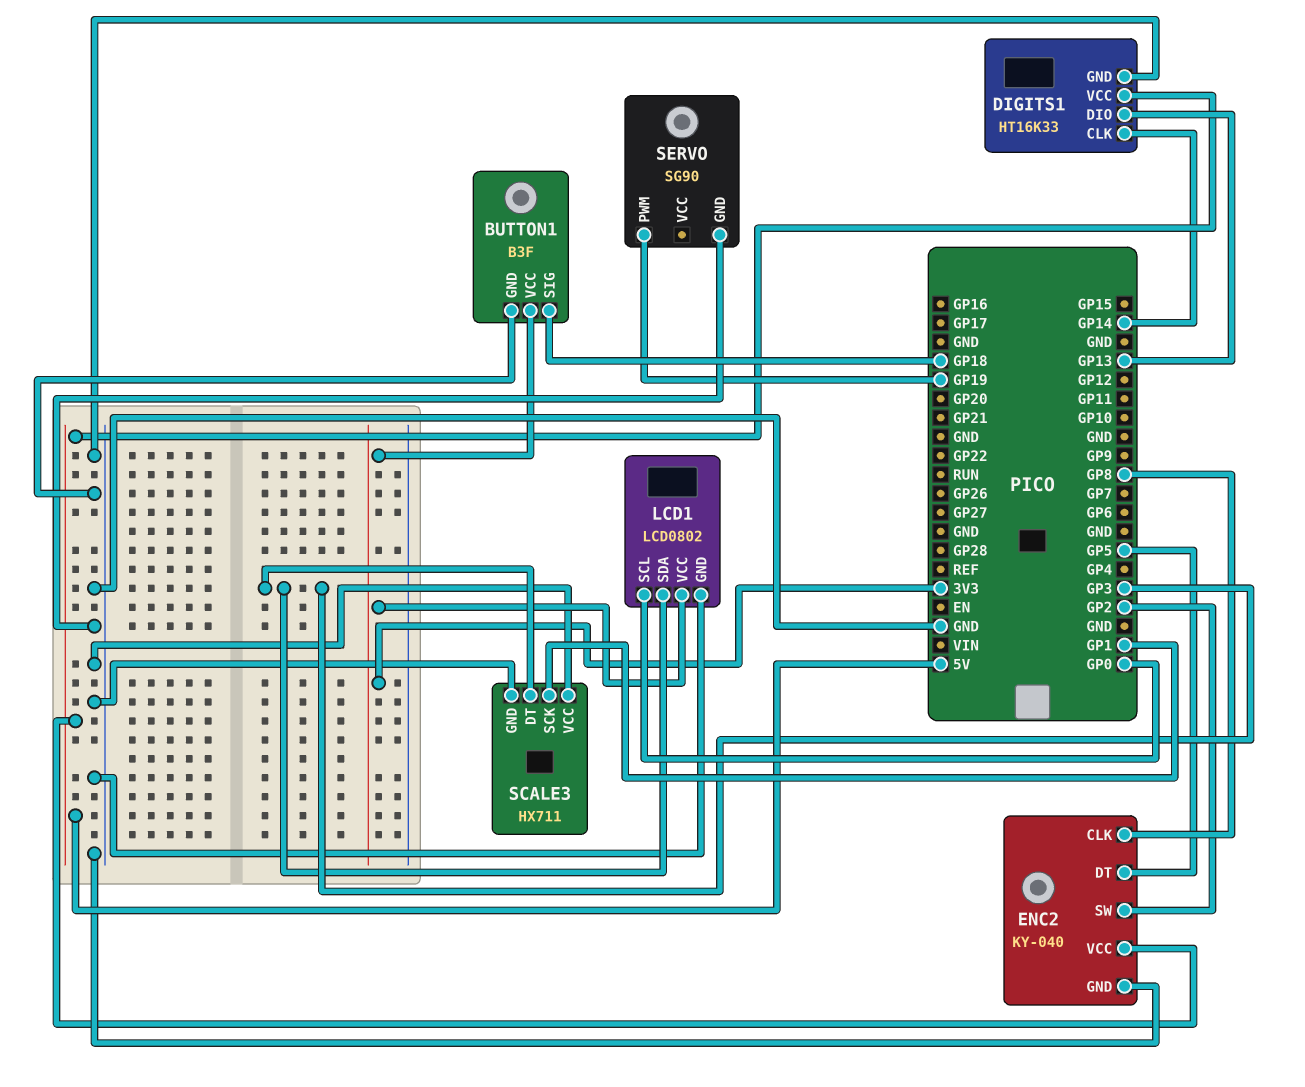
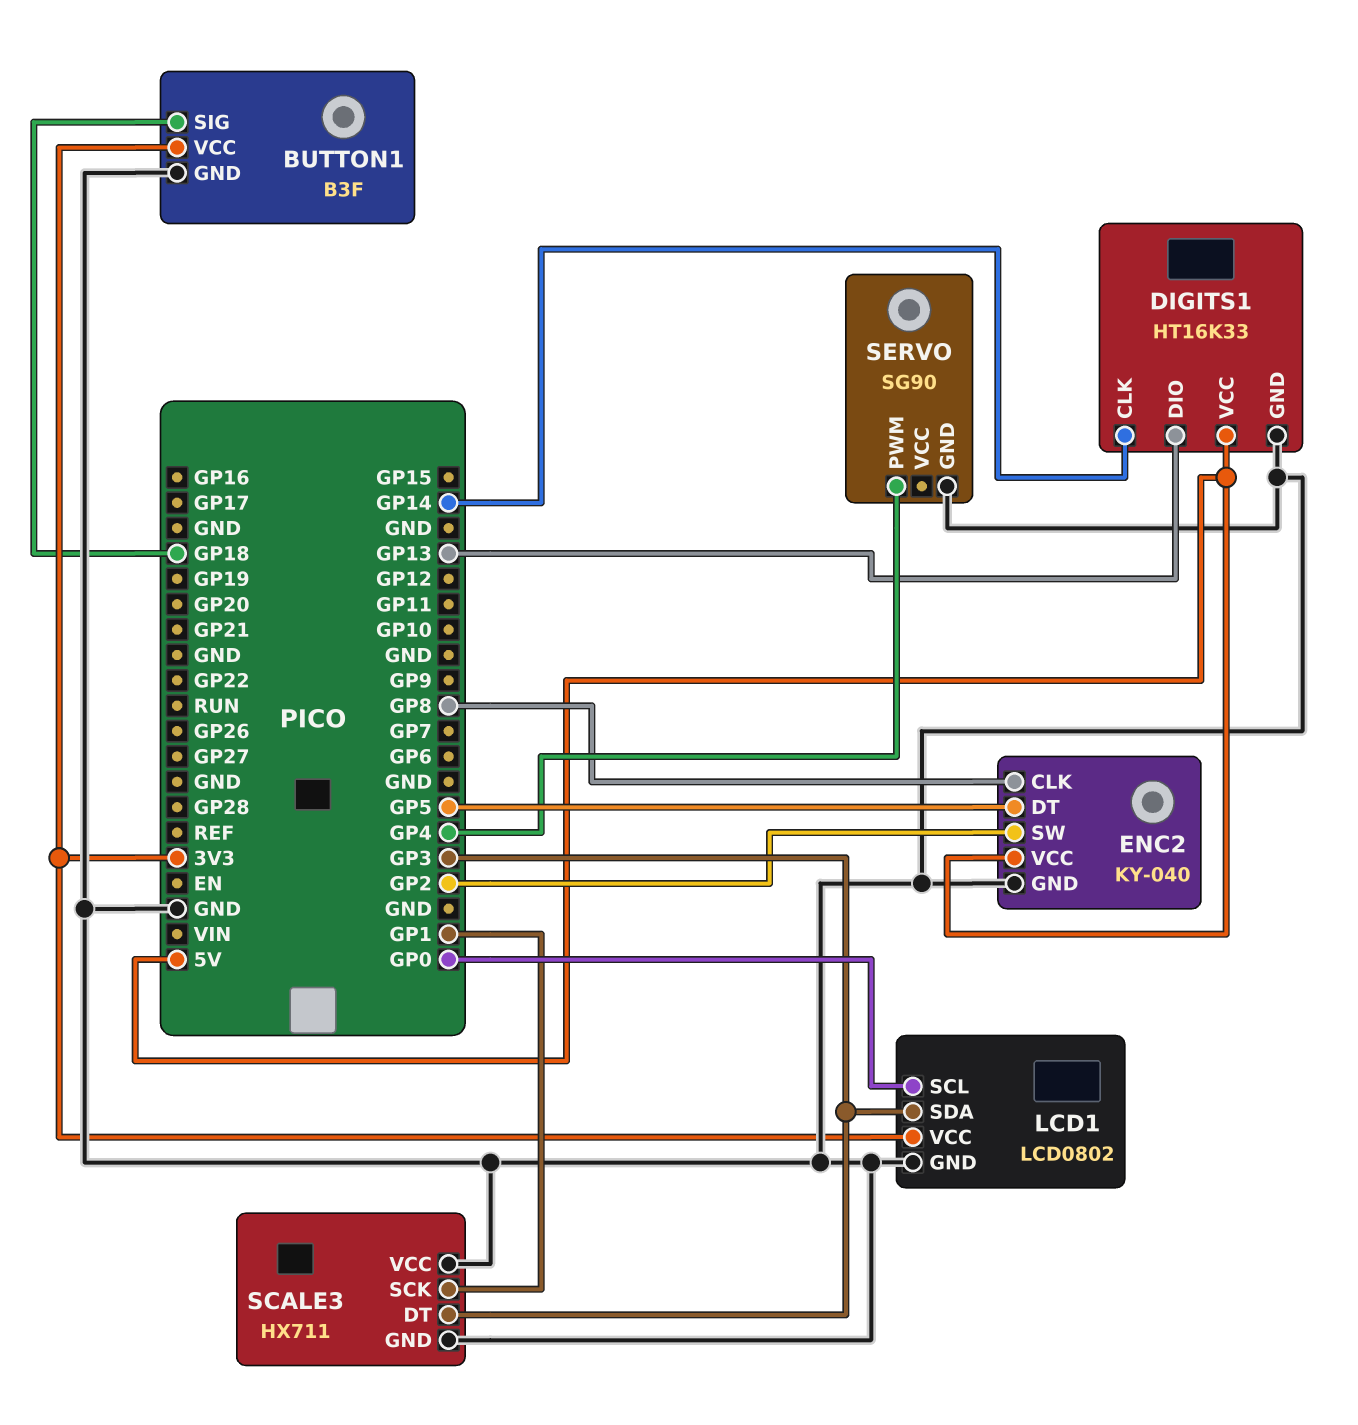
SERVO pin PWM: GP19 -> GP4

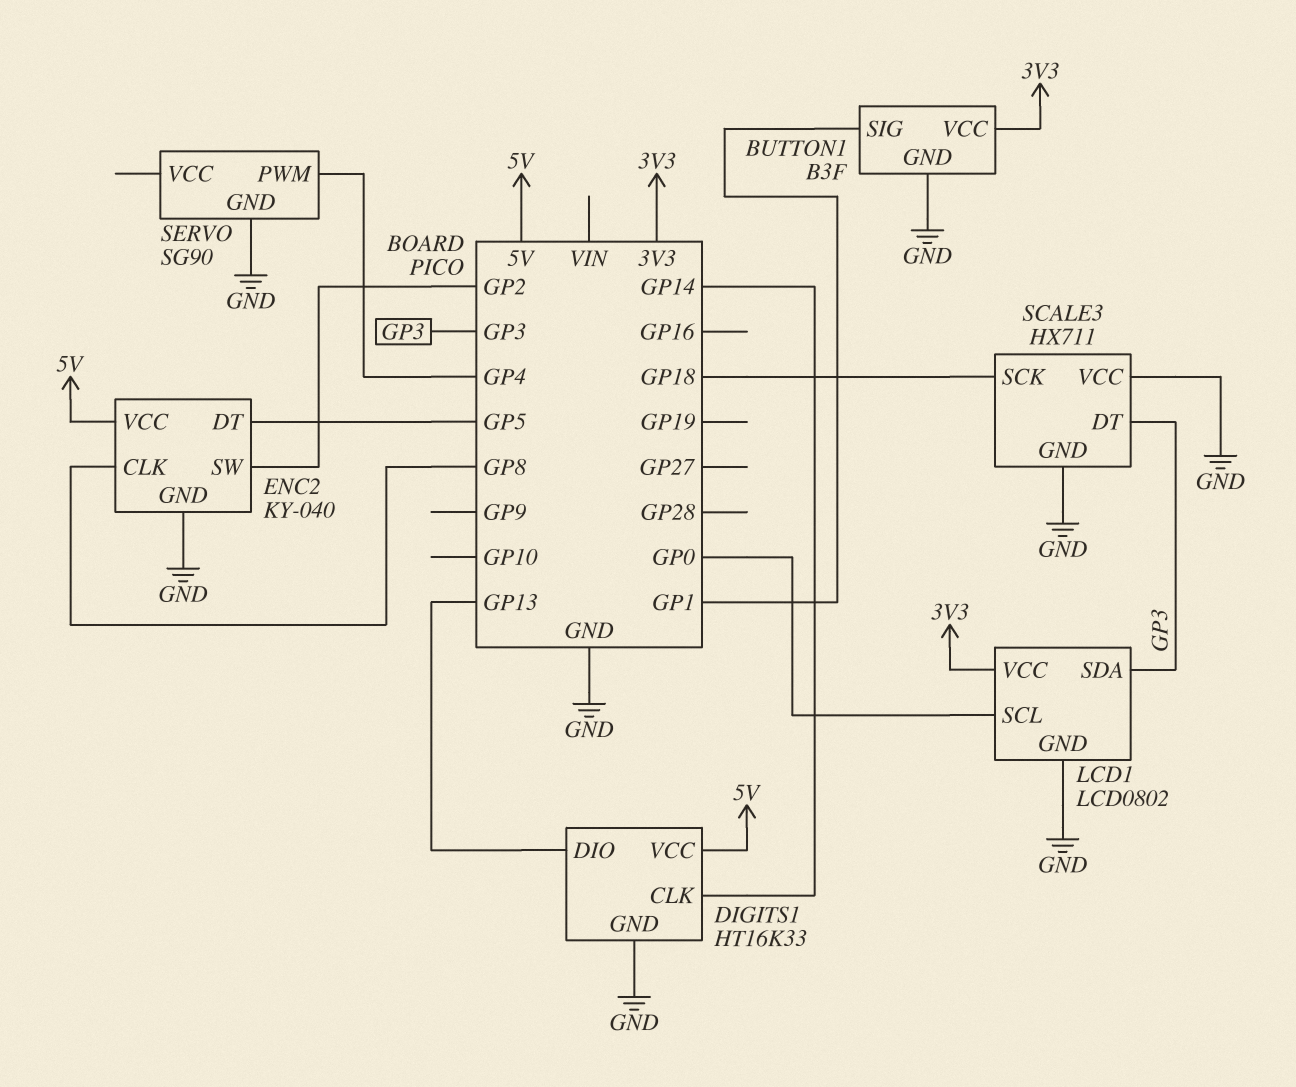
BUTTON1 pin SIG: GP18 -> GP1
SCALE3 pin SCK: GP1 -> GP18

